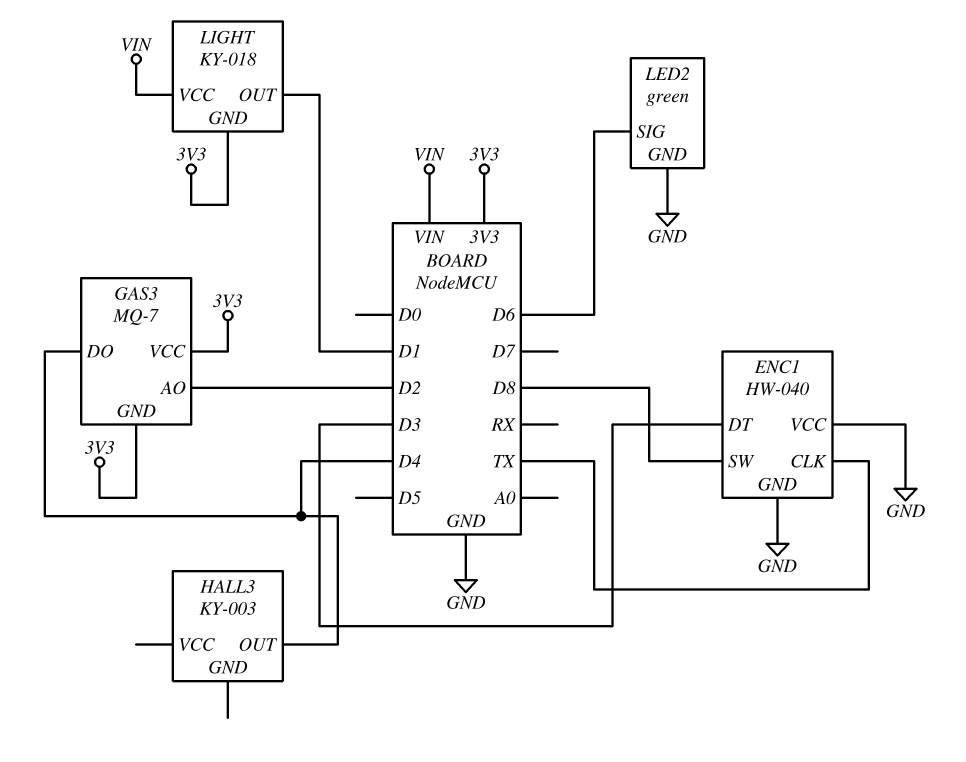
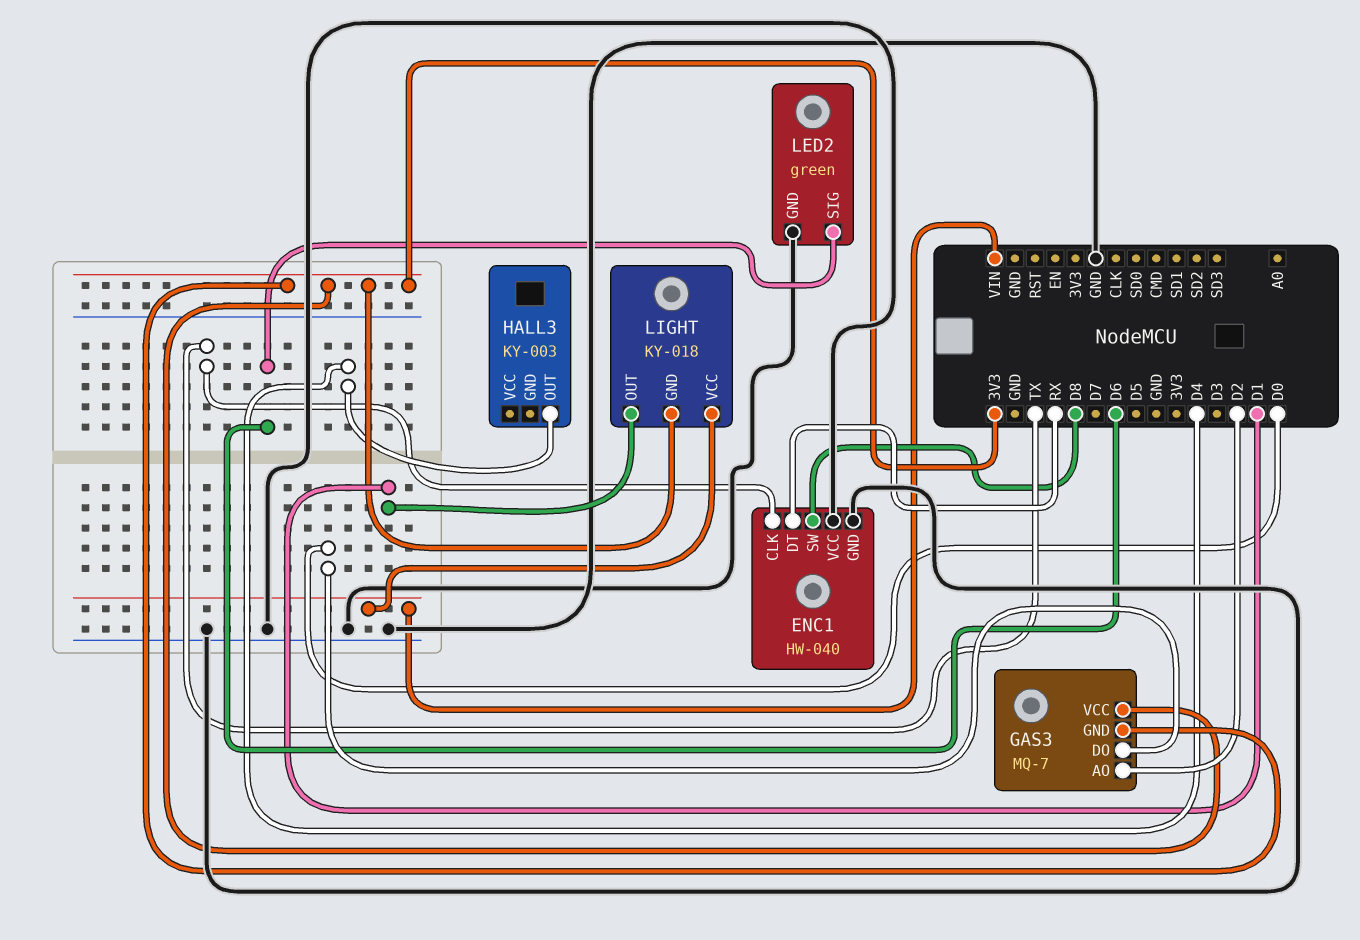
ENC1 pin DT: D3 -> RX
GAS3 pin DO: D4 -> D0

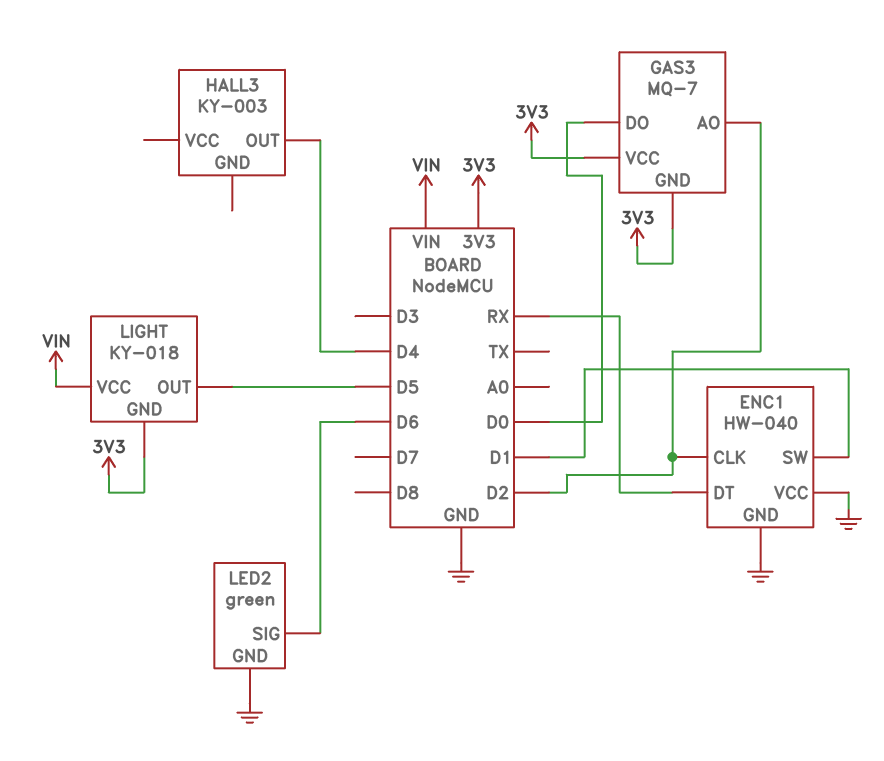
ENC1 pin CLK: TX -> D2
ENC1 pin SW: D8 -> D1
LIGHT pin OUT: D1 -> D5

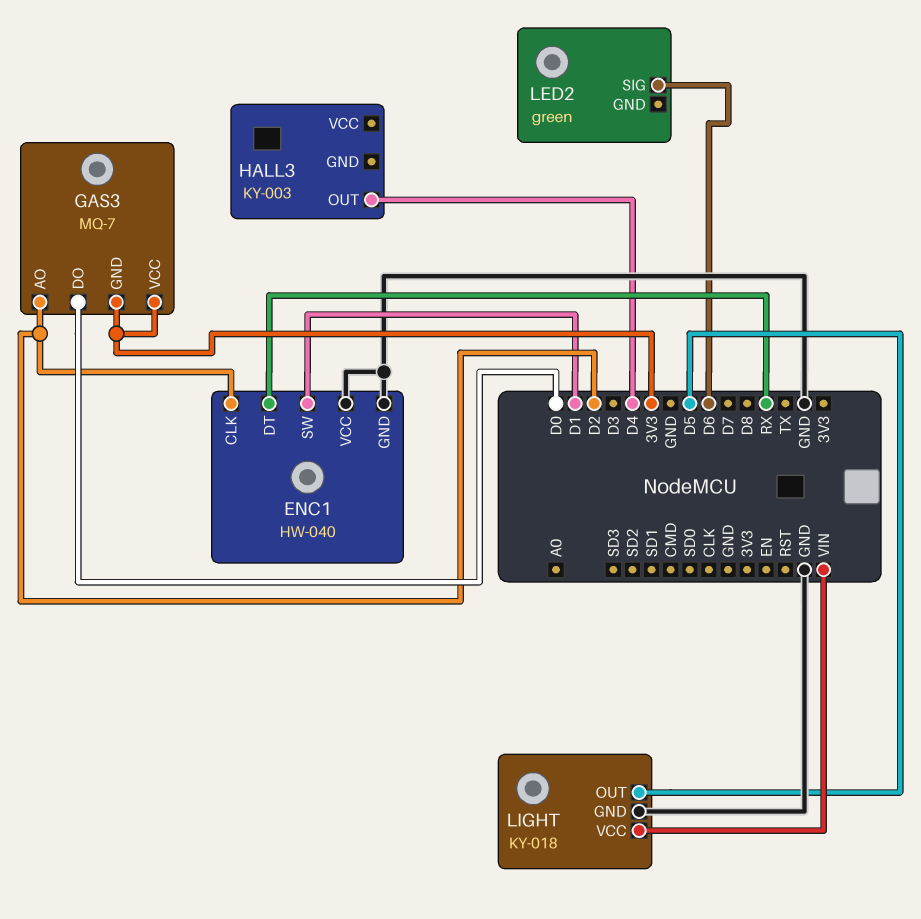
LED2 pin GND: GND -> none
LIGHT pin GND: 3V3 -> GND

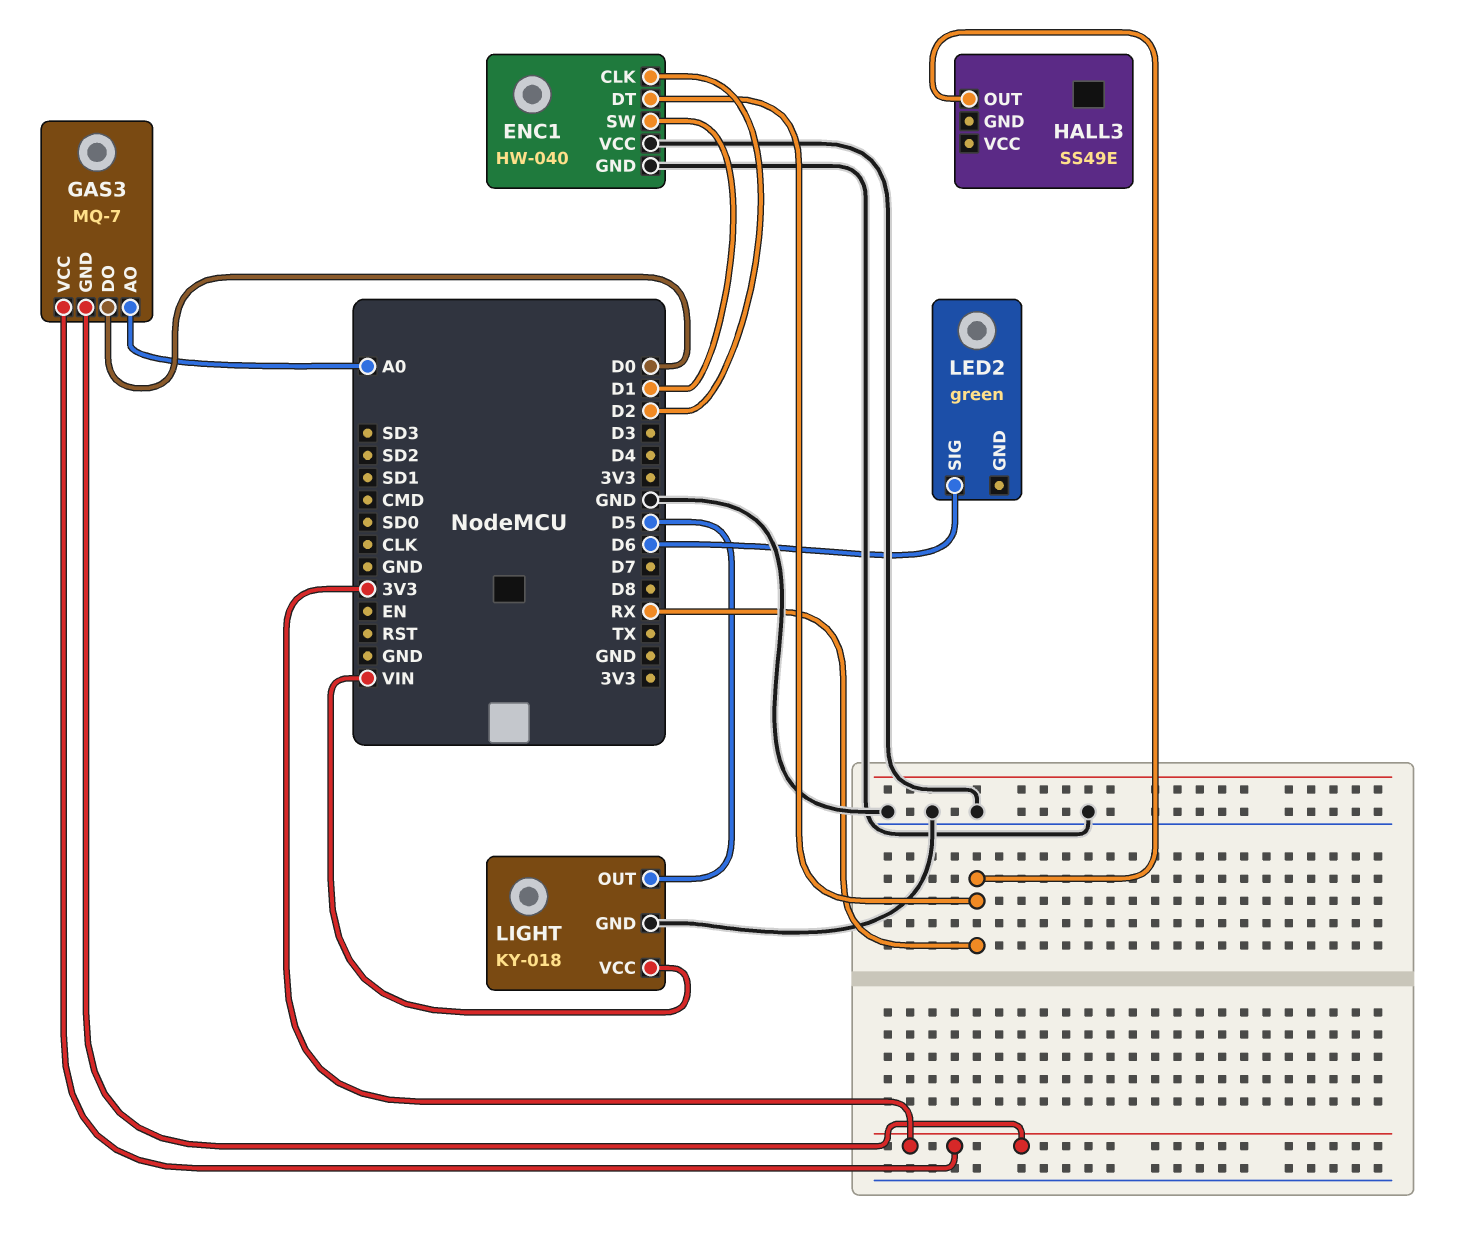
GAS3 pin AO: D2 -> A0
HALL3: KY-003 -> SS49E
HALL3 pin OUT: D4 -> RX

